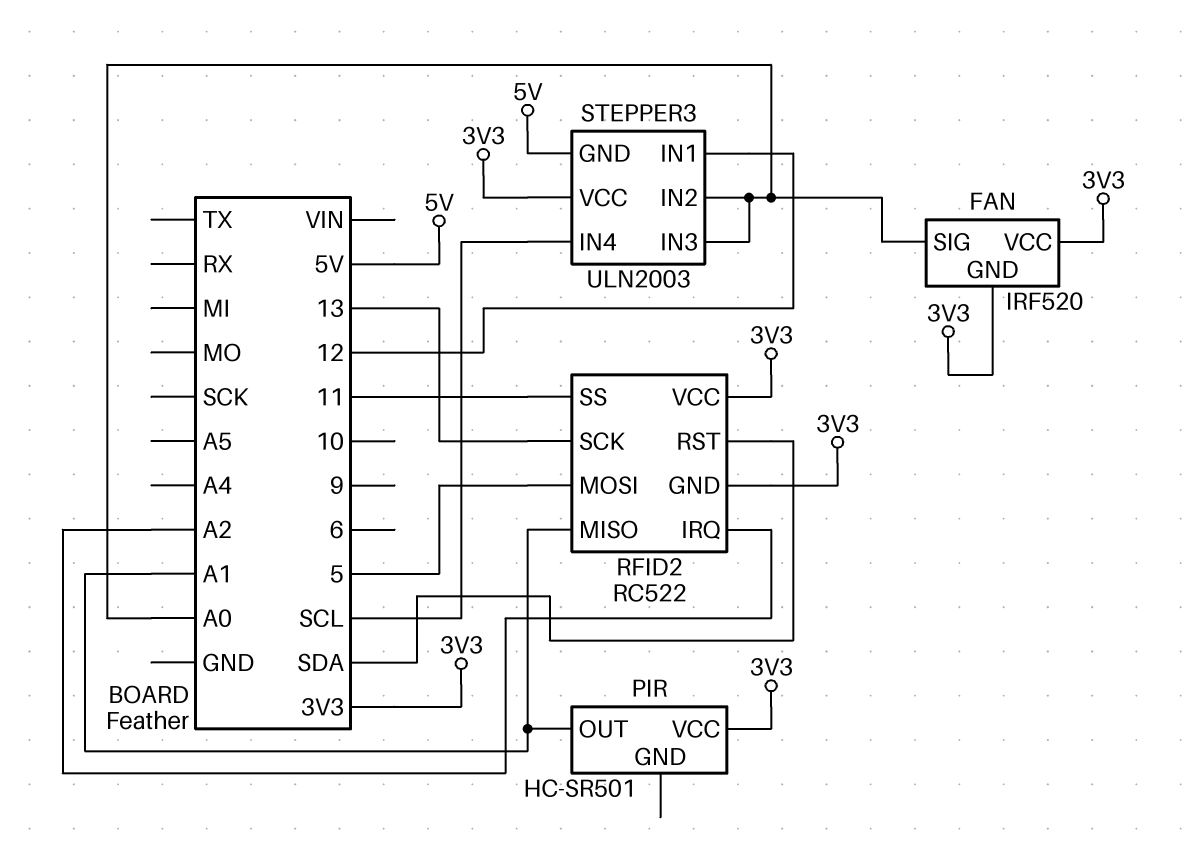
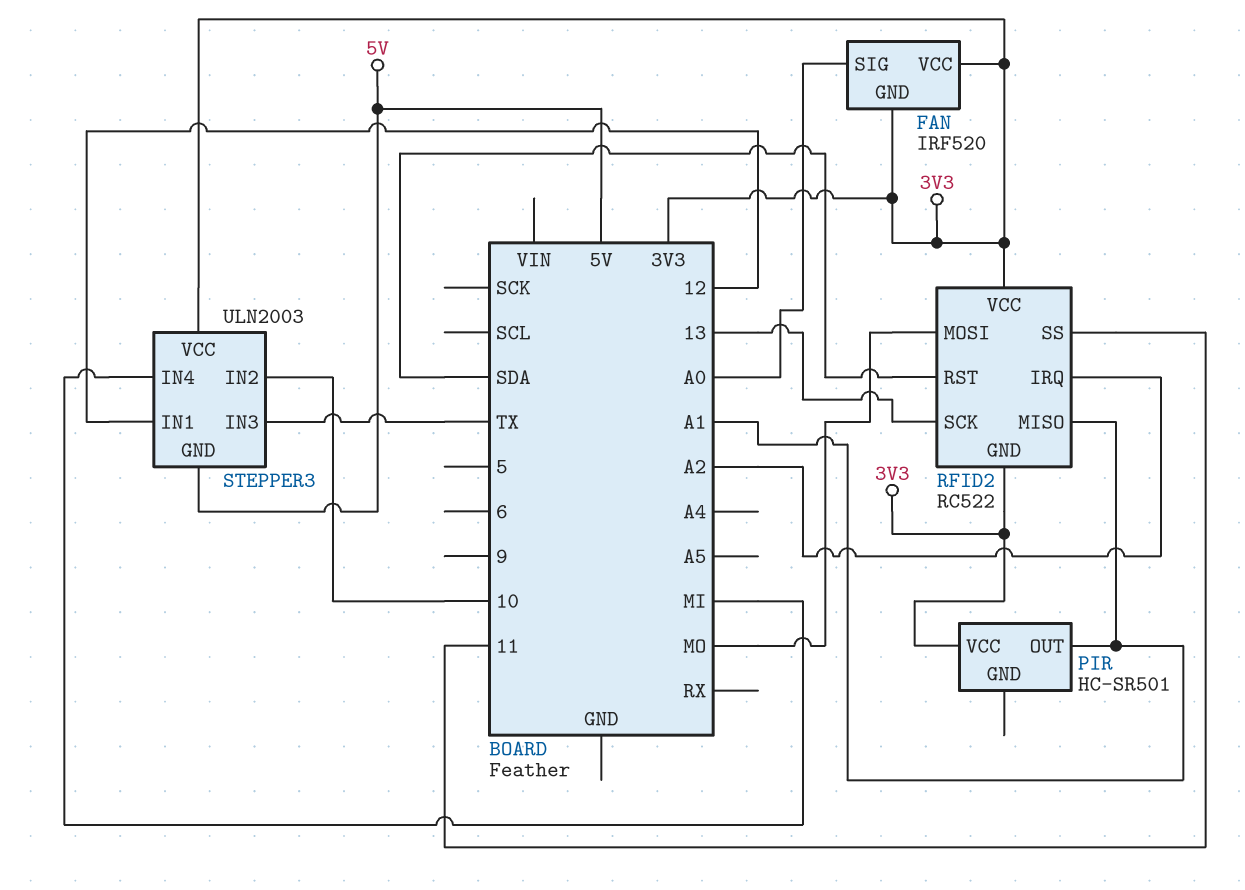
RFID2 pin MOSI: 5 -> MO
STEPPER3 pin IN2: A0 -> 10
STEPPER3 pin IN3: A0 -> TX
STEPPER3 pin IN4: SCL -> MI

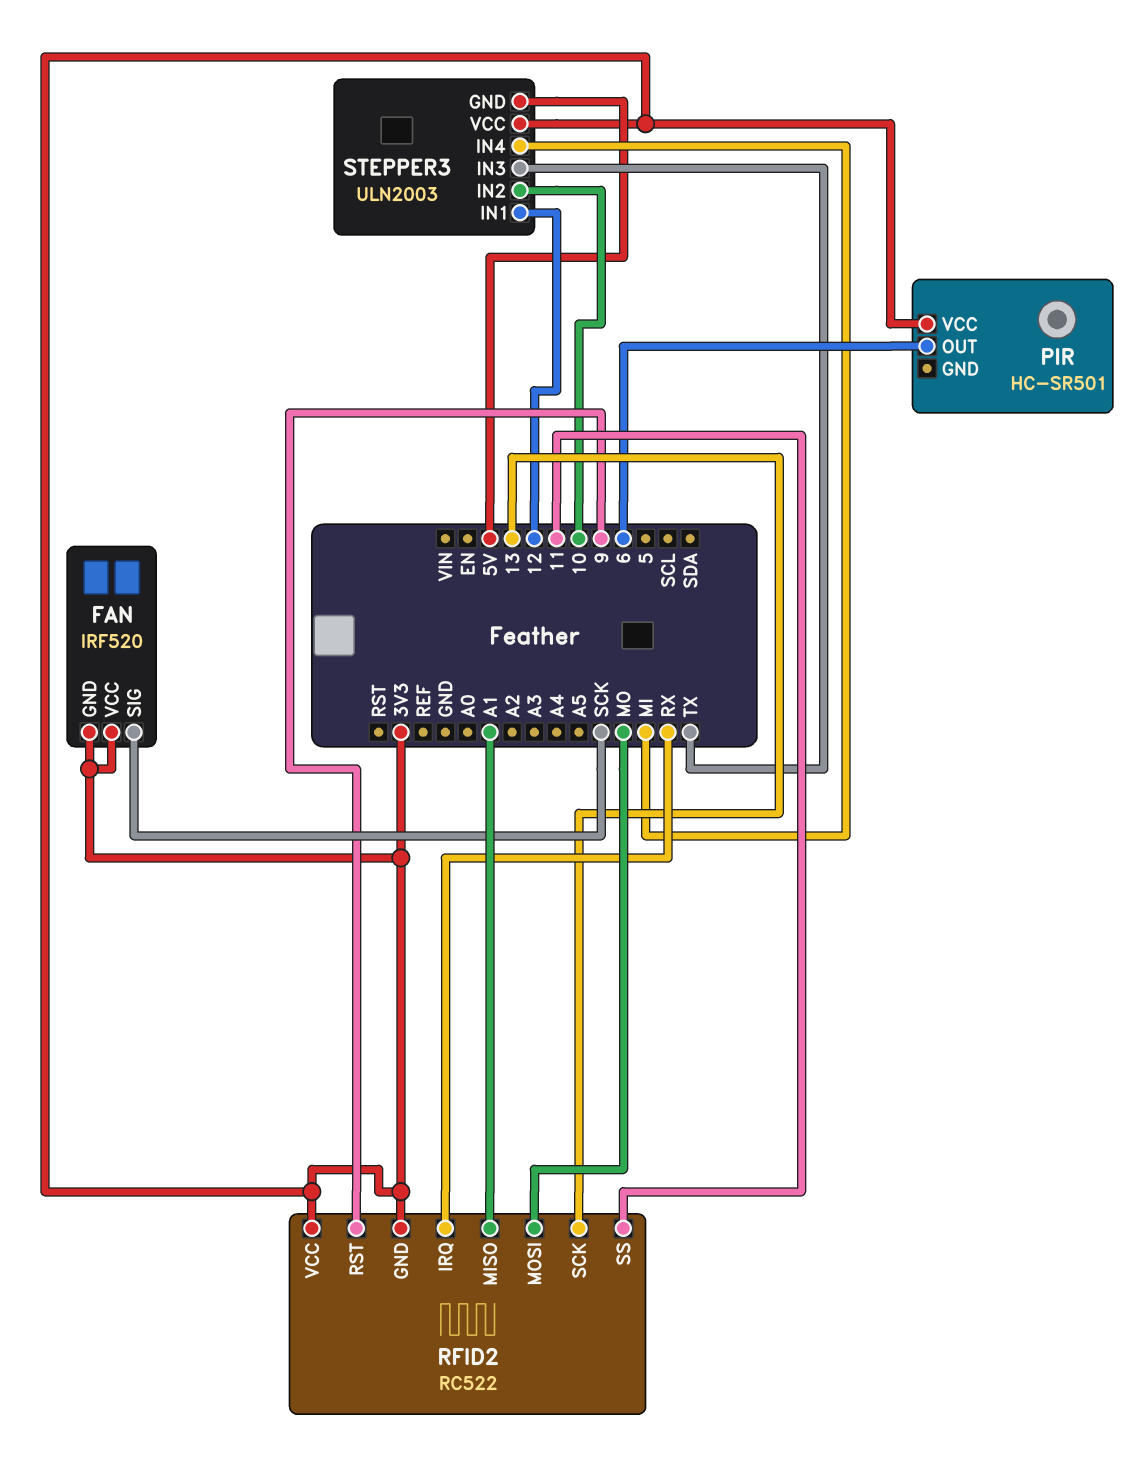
FAN pin SIG: A0 -> SCK
PIR pin OUT: A1 -> 6
RFID2 pin IRQ: A2 -> RX
RFID2 pin RST: SDA -> 9

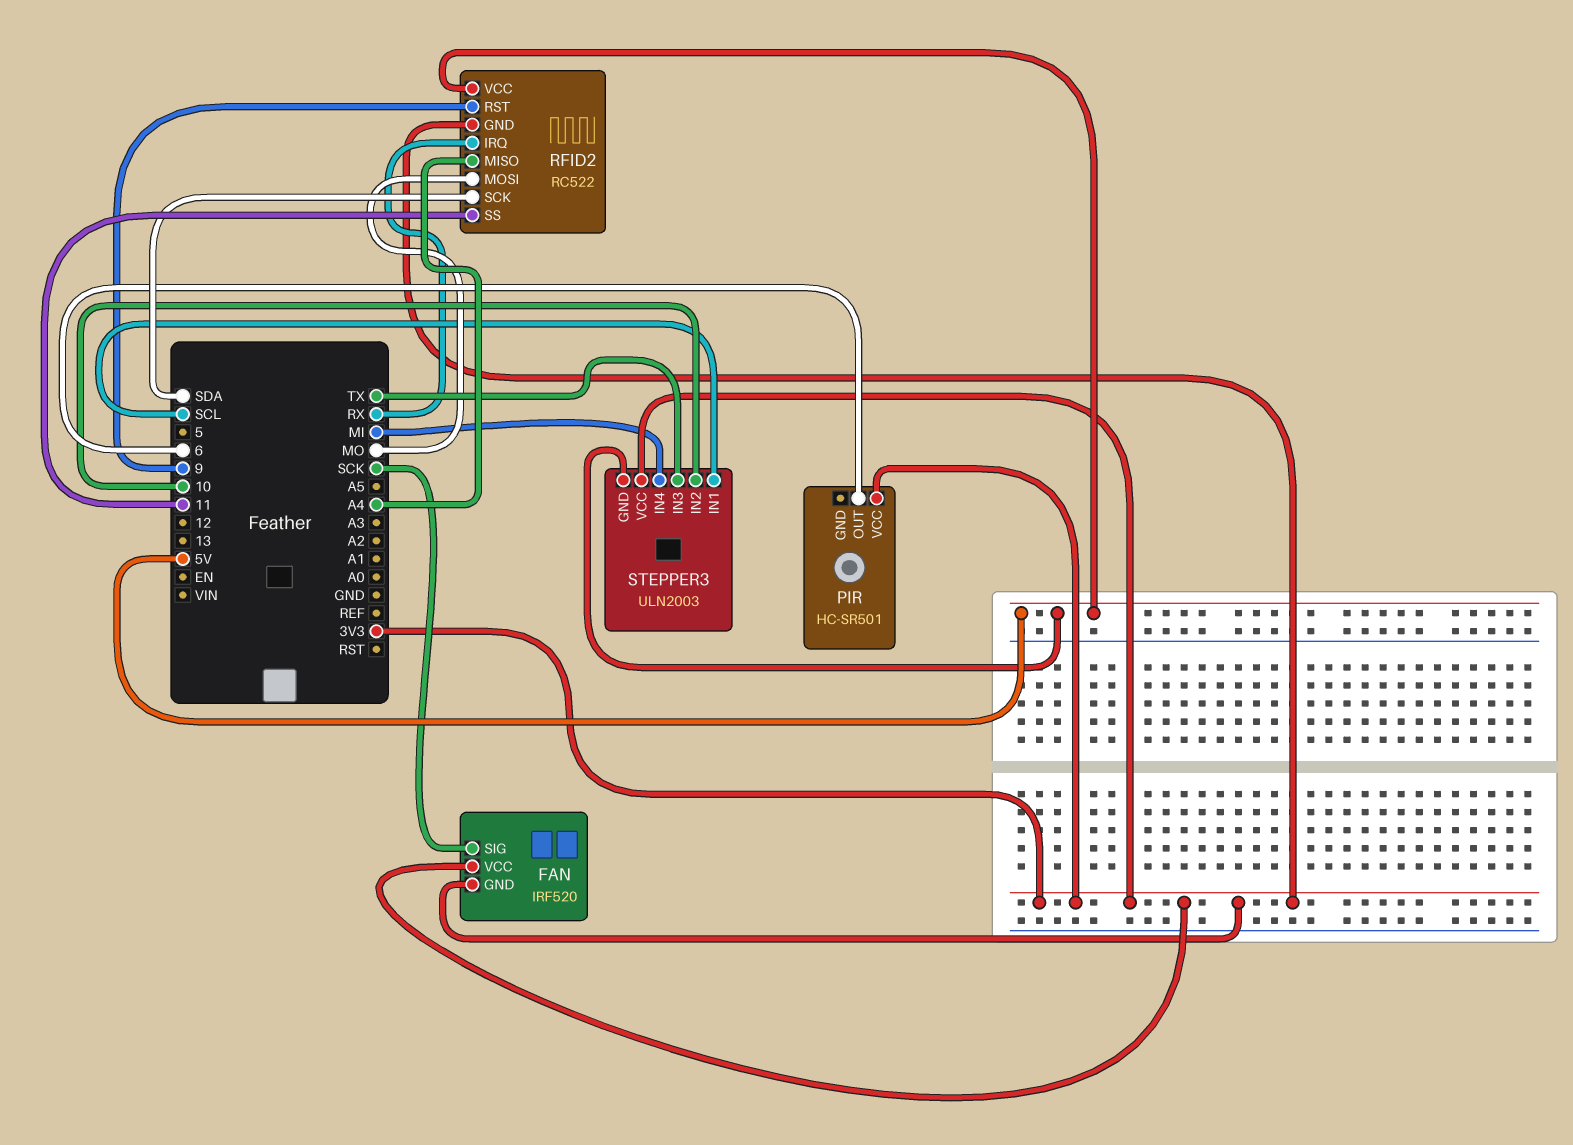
RFID2 pin MISO: A1 -> A4
RFID2 pin SCK: 13 -> SDA
RFID2 pin VCC: 3V3 -> 5V
STEPPER3 pin IN1: 12 -> SCL

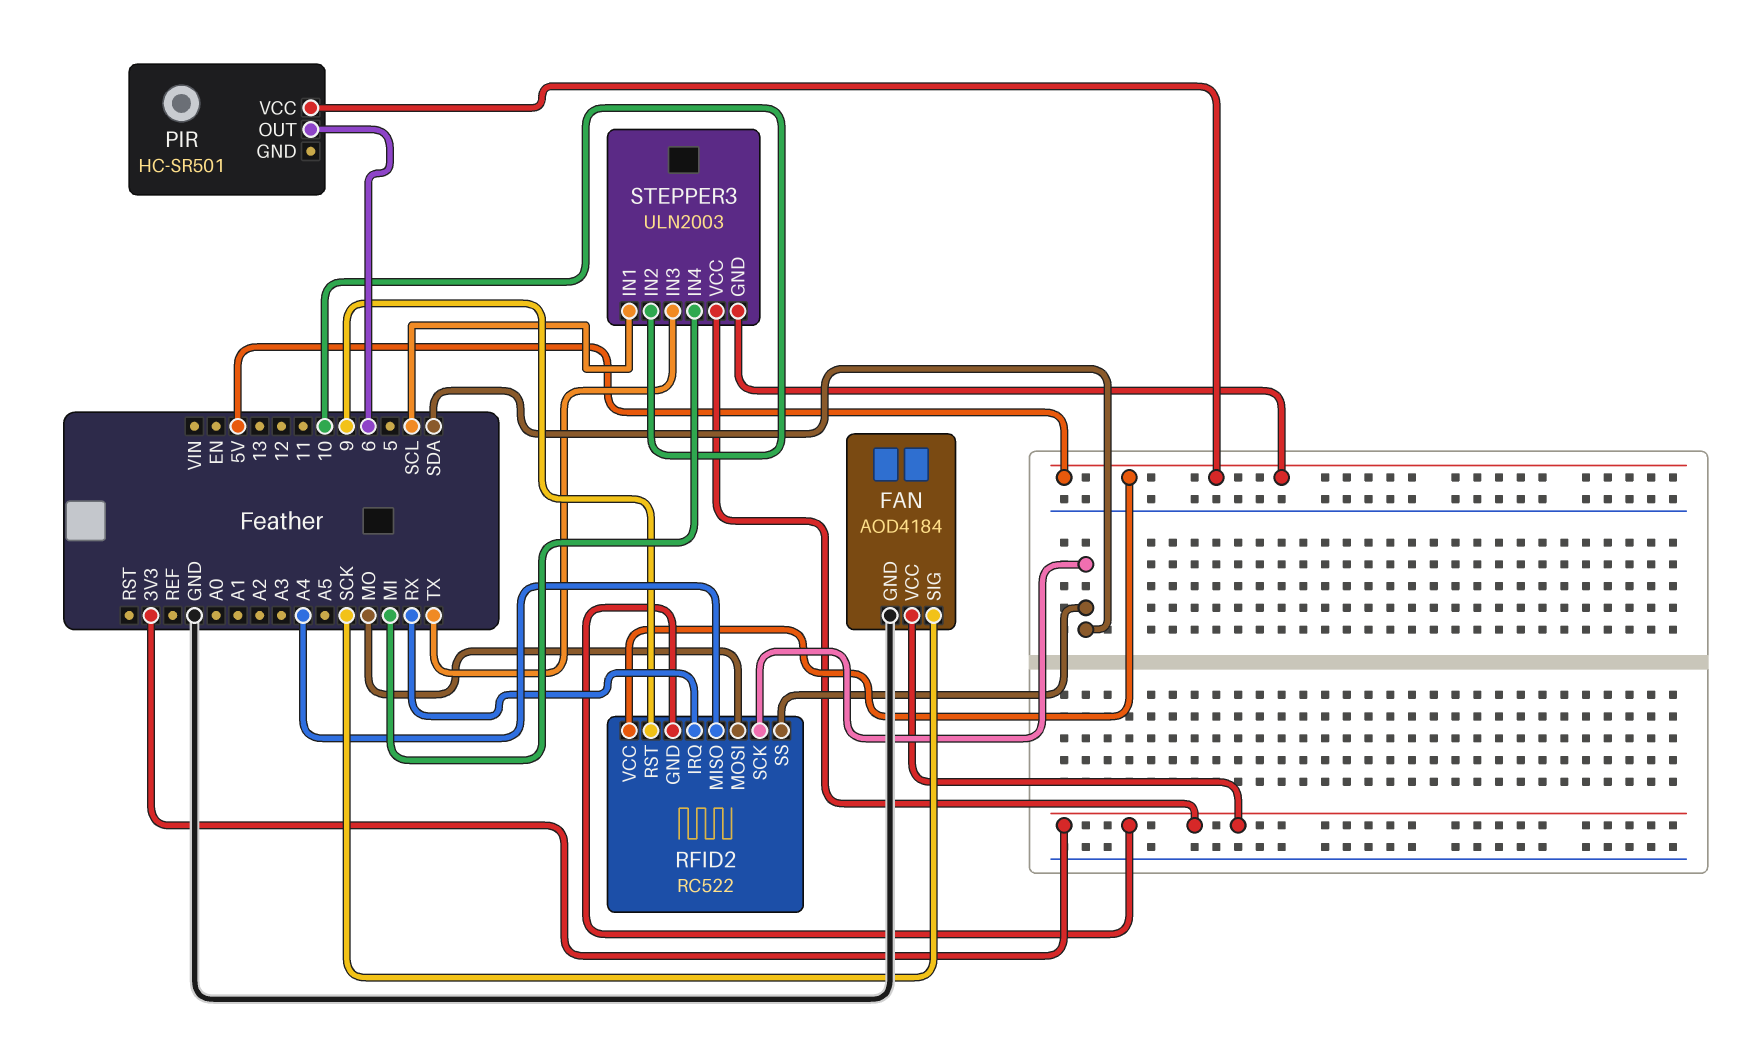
FAN: IRF520 -> AOD4184
FAN pin GND: 3V3 -> GND
PIR pin VCC: 3V3 -> 5V
RFID2 pin SS: 11 -> SDA

